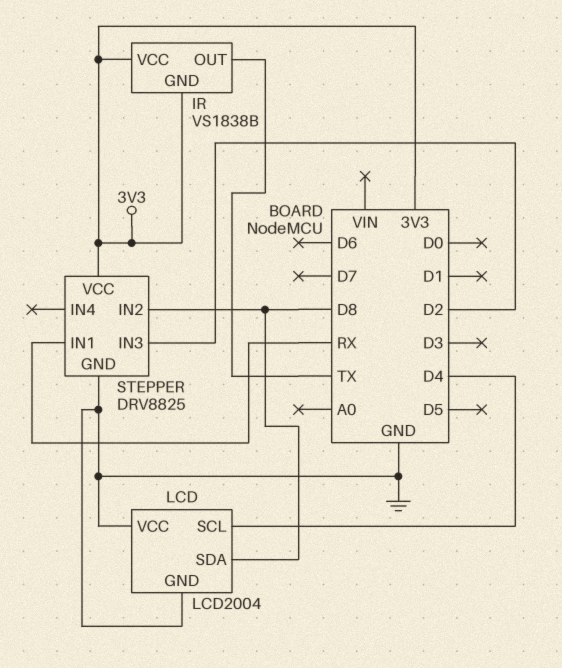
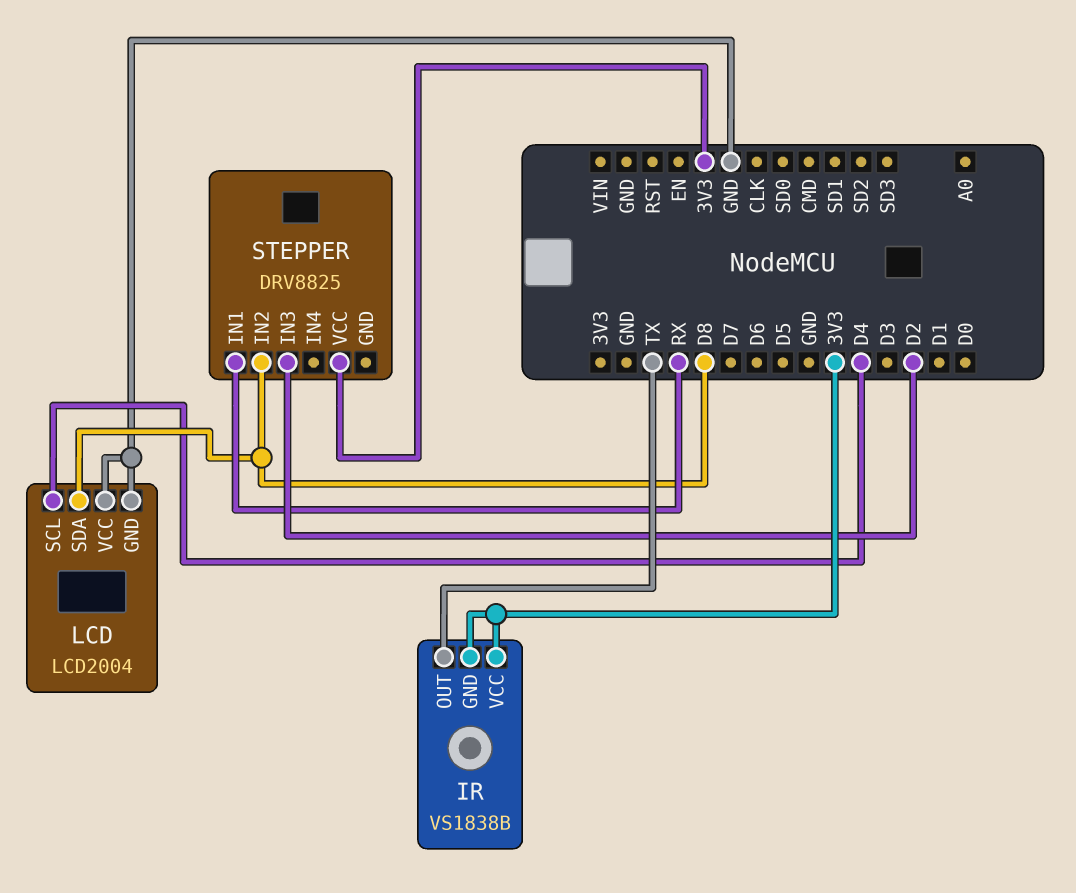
STEPPER pin GND: GND -> none

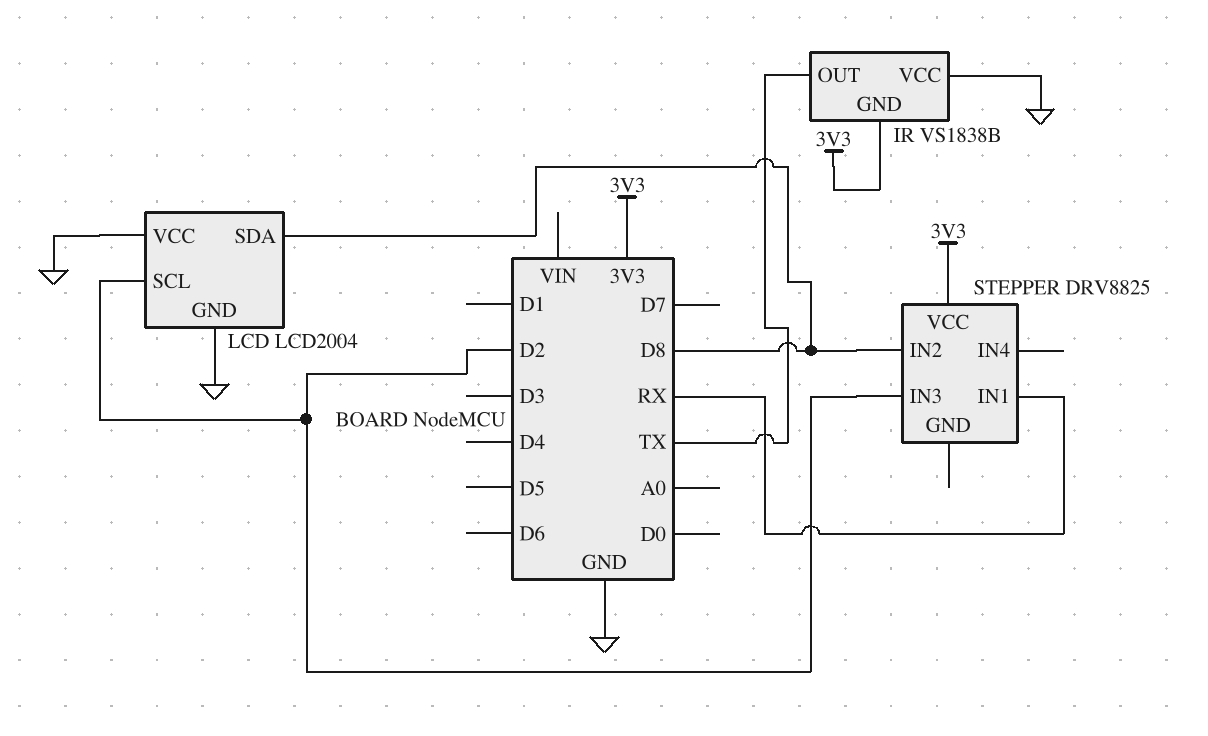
IR pin VCC: 3V3 -> GND
LCD pin SCL: D4 -> D2

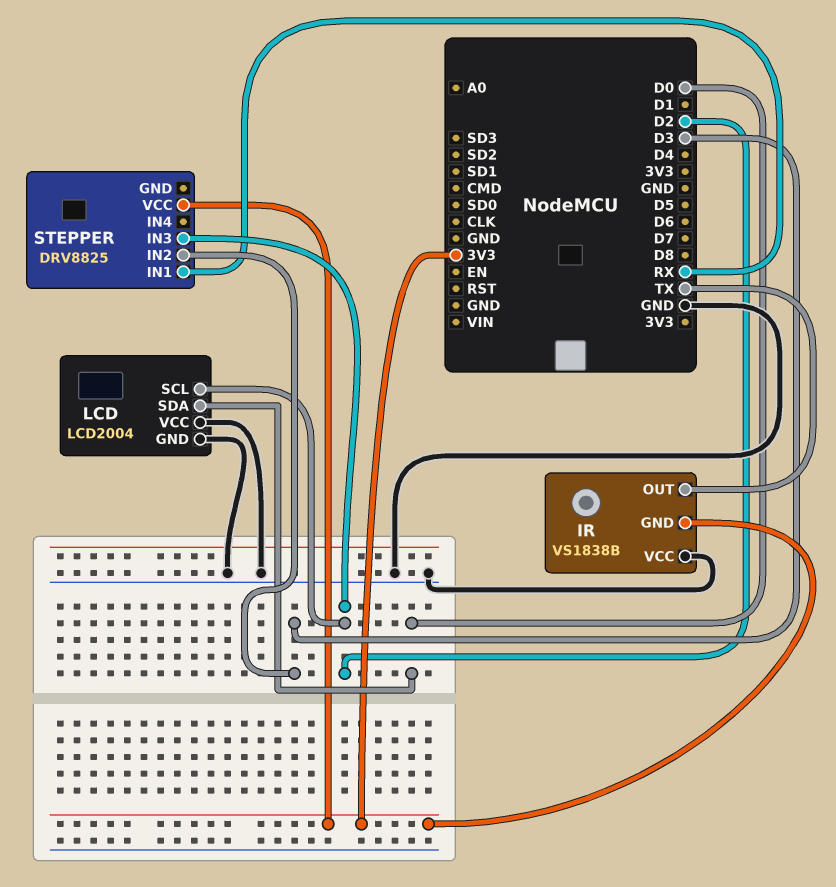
LCD pin SDA: D8 -> D0
STEPPER pin IN2: D8 -> D3

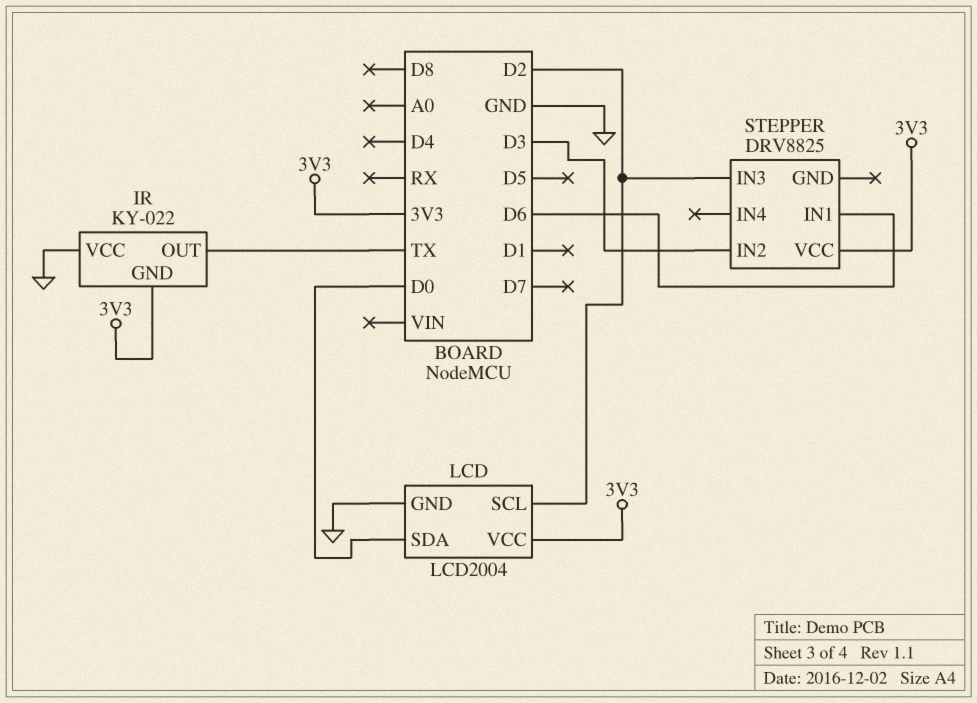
IR: VS1838B -> KY-022
LCD pin VCC: GND -> 3V3
STEPPER pin IN1: RX -> D6

